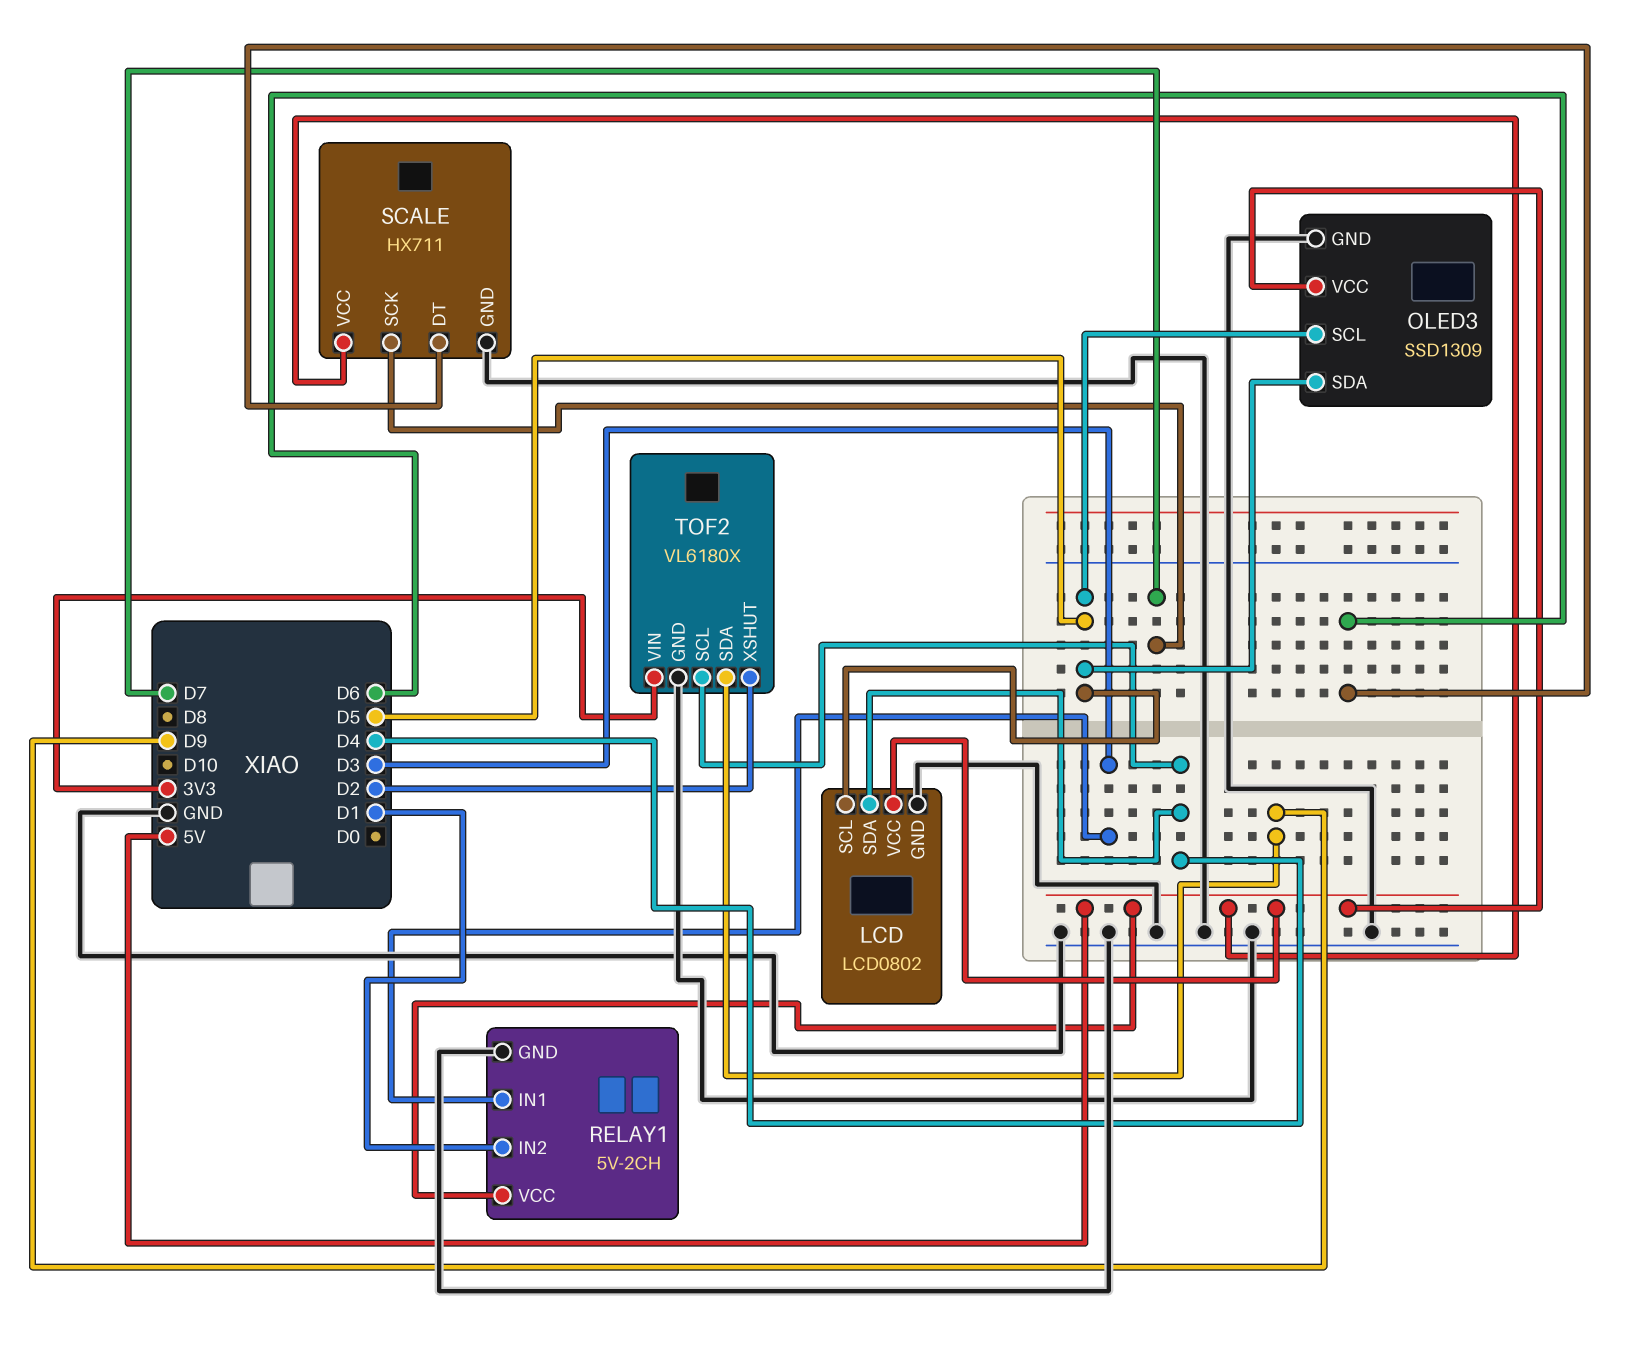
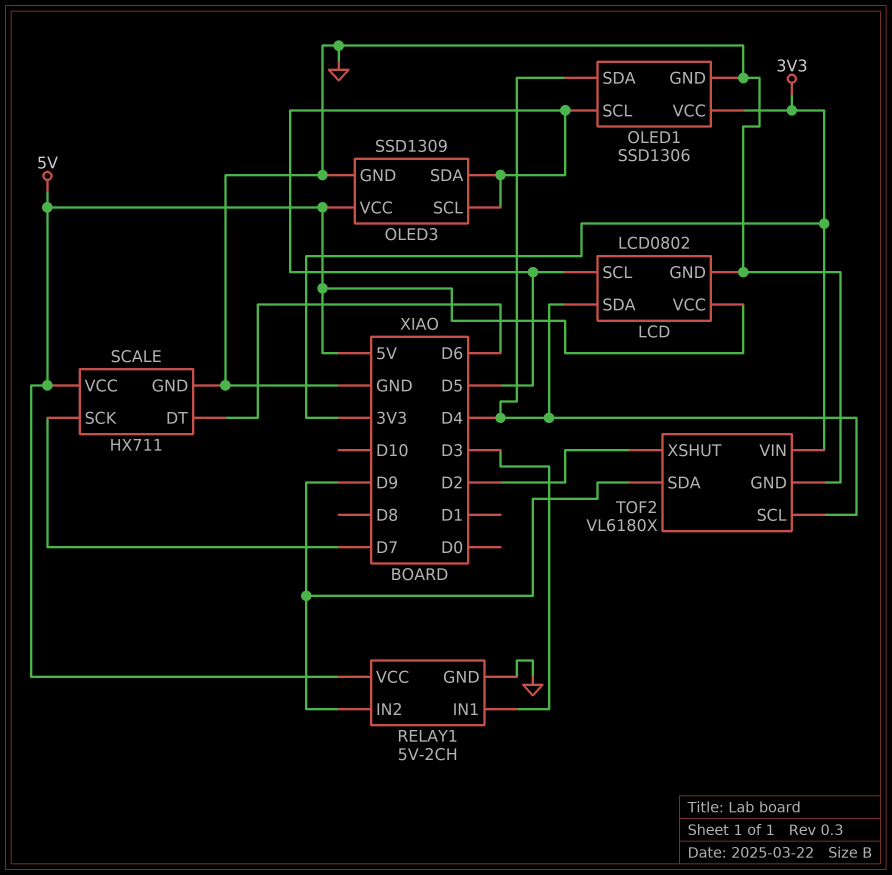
OLED1: none -> SSD1306
OLED1 pin GND: none -> GND
OLED1 pin SCL: none -> D5
OLED1 pin SDA: none -> D4
OLED1 pin VCC: none -> 3V3
RELAY1 pin IN2: D1 -> D9

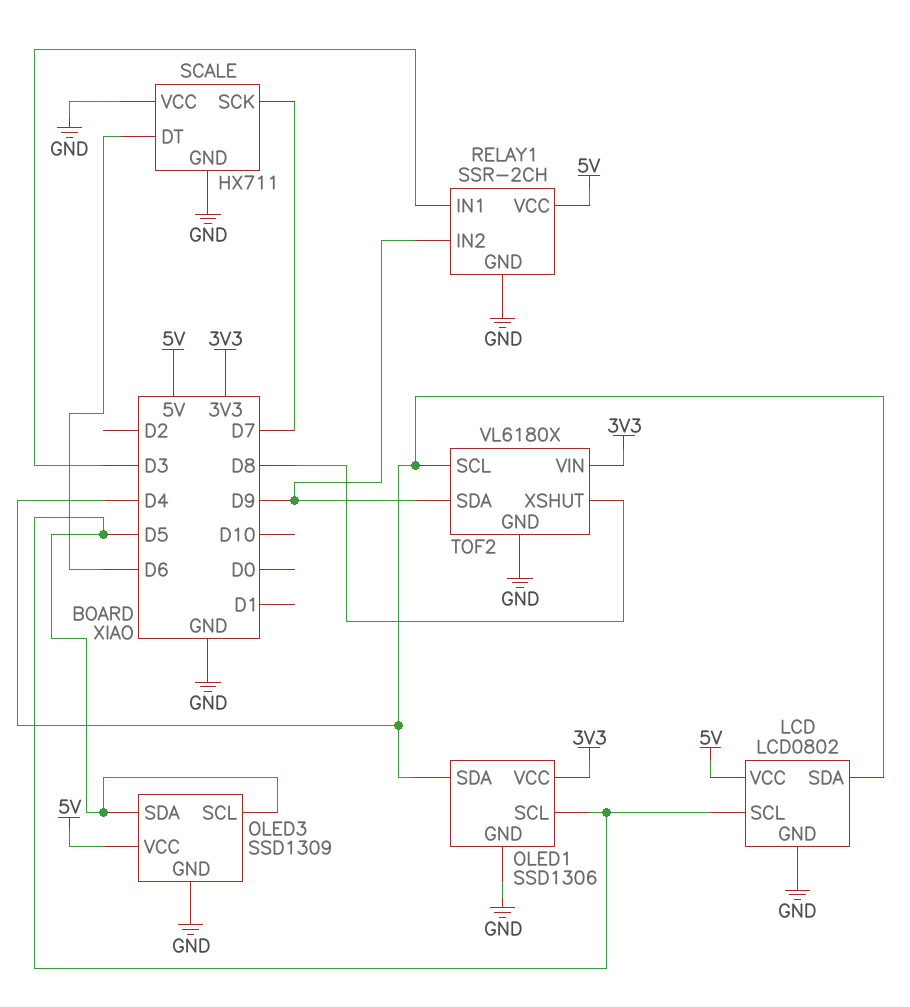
RELAY1: 5V-2CH -> SSR-2CH
SCALE pin VCC: 5V -> GND
TOF2 pin XSHUT: D2 -> D8

